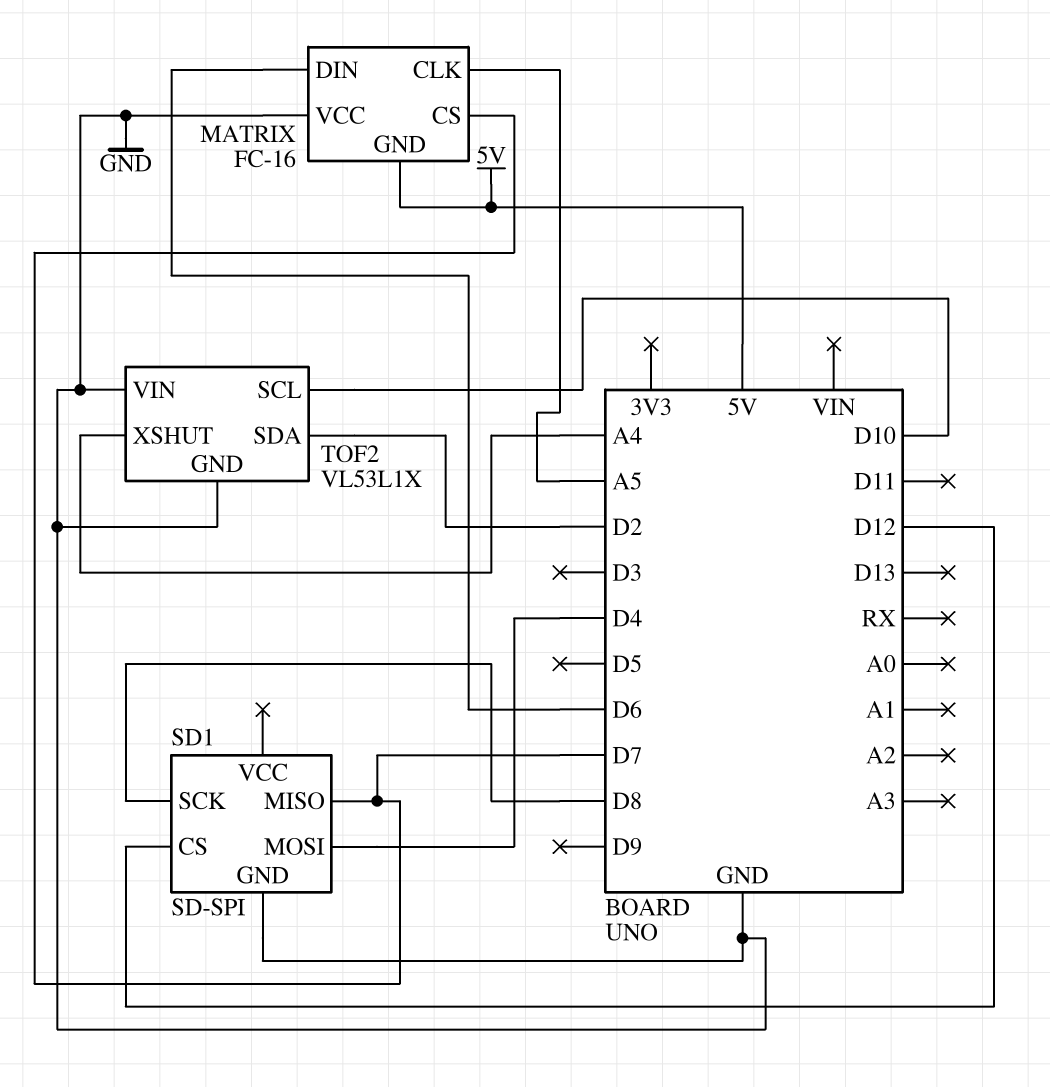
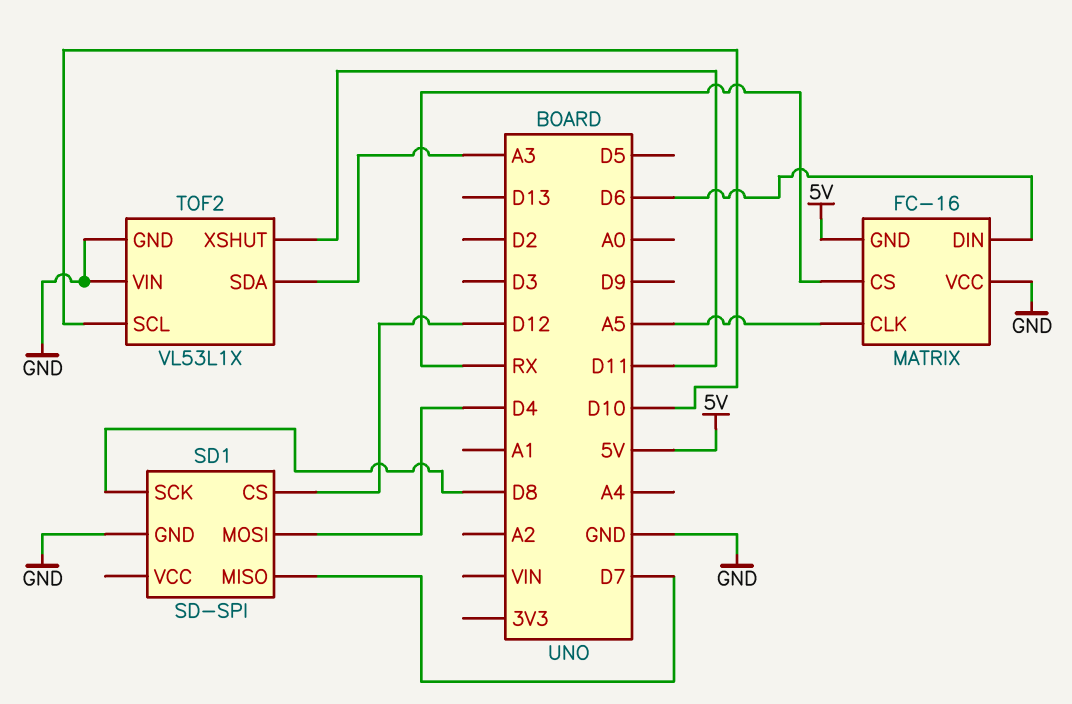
MATRIX pin CS: D7 -> RX
TOF2 pin SDA: D2 -> A3
TOF2 pin XSHUT: A4 -> D11

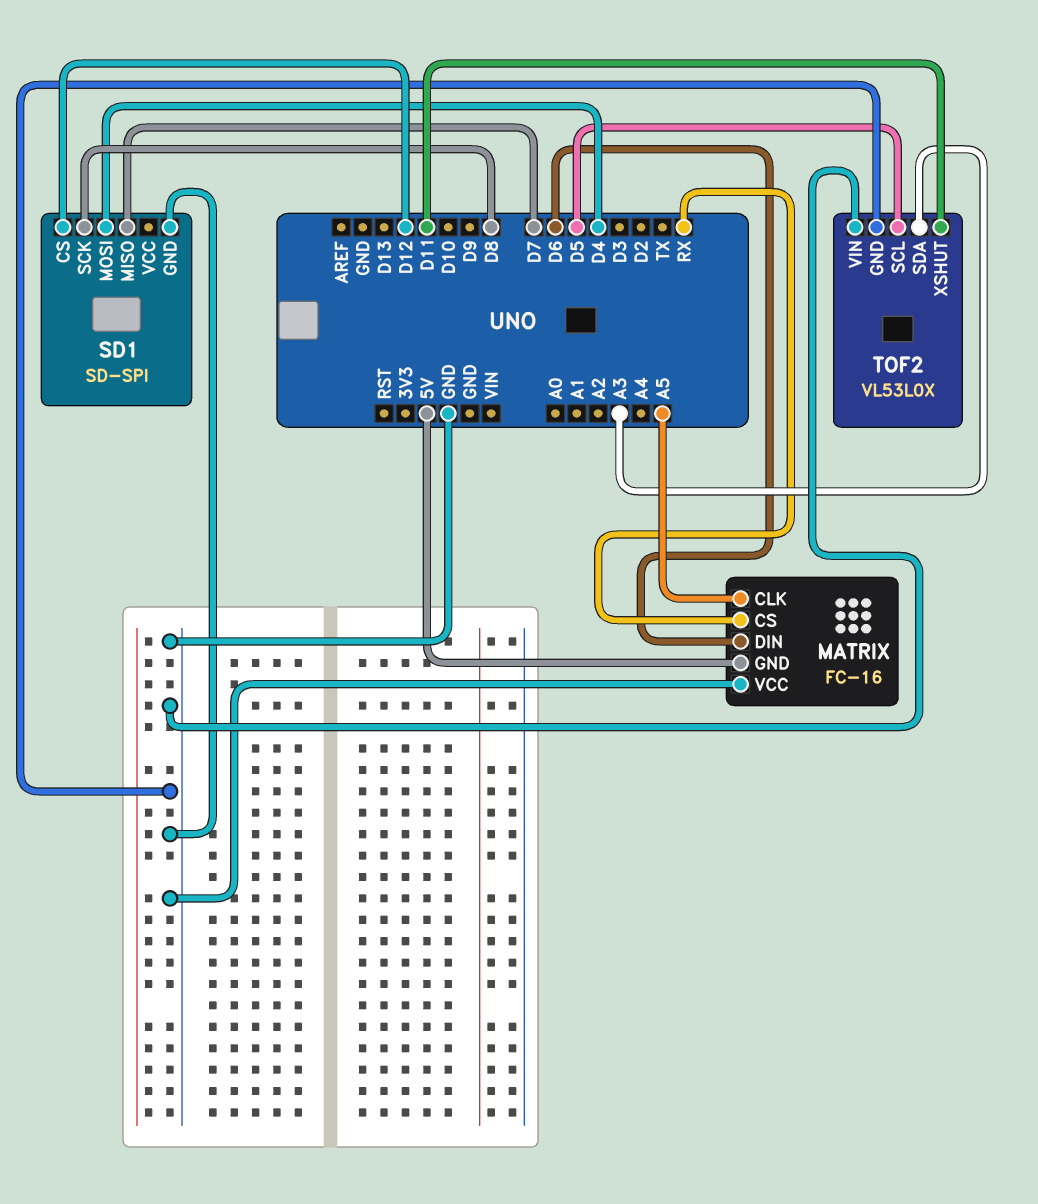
TOF2: VL53L1X -> VL53L0X
TOF2 pin SCL: D10 -> D5

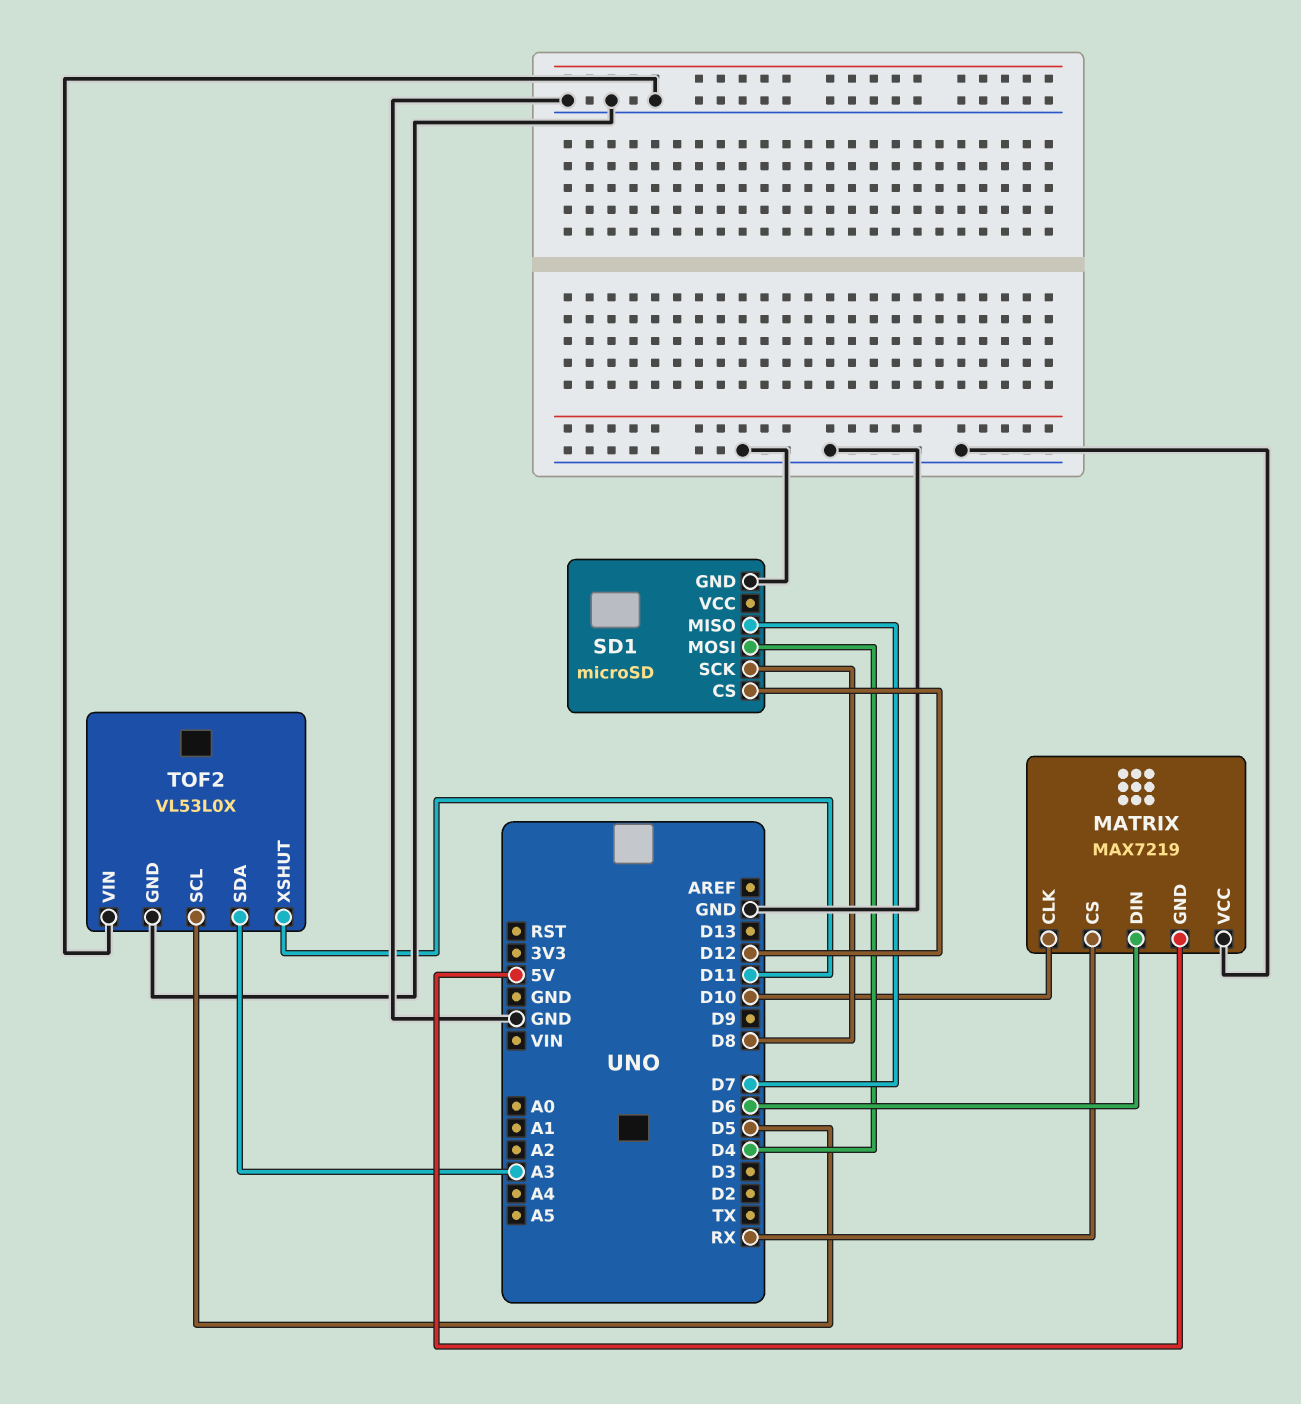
MATRIX: FC-16 -> MAX7219
MATRIX pin CLK: A5 -> D10
SD1: SD-SPI -> microSD

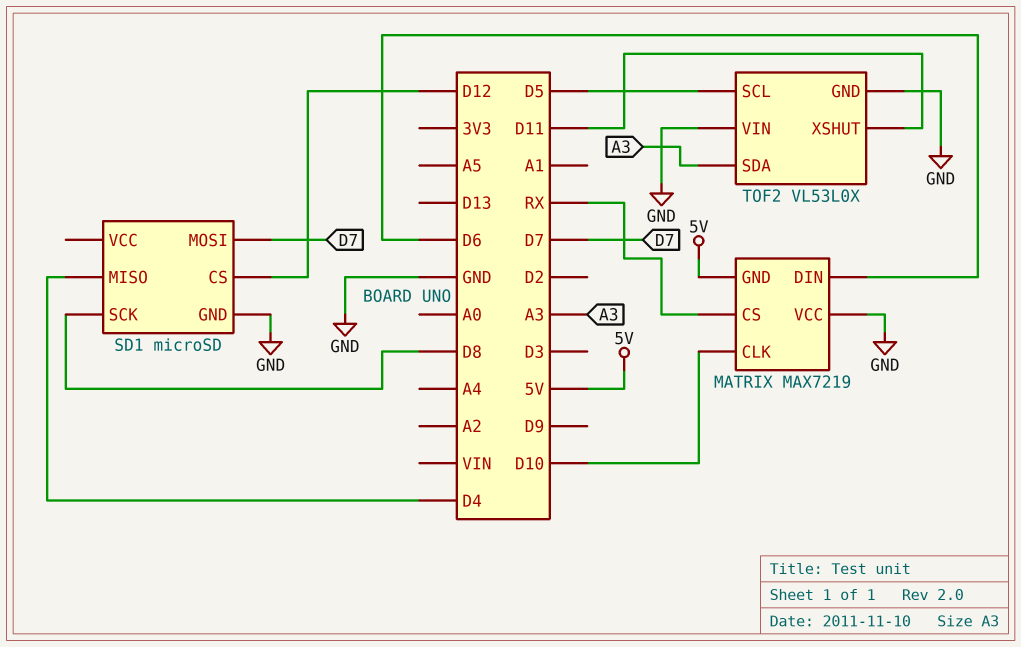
SD1 pin MISO: D7 -> D4
SD1 pin MOSI: D4 -> D7

